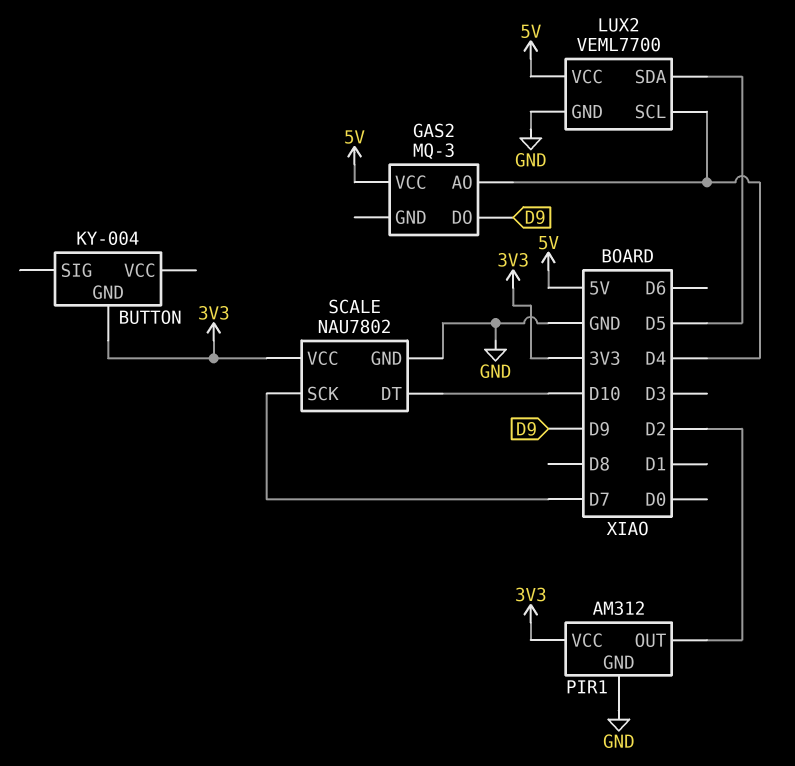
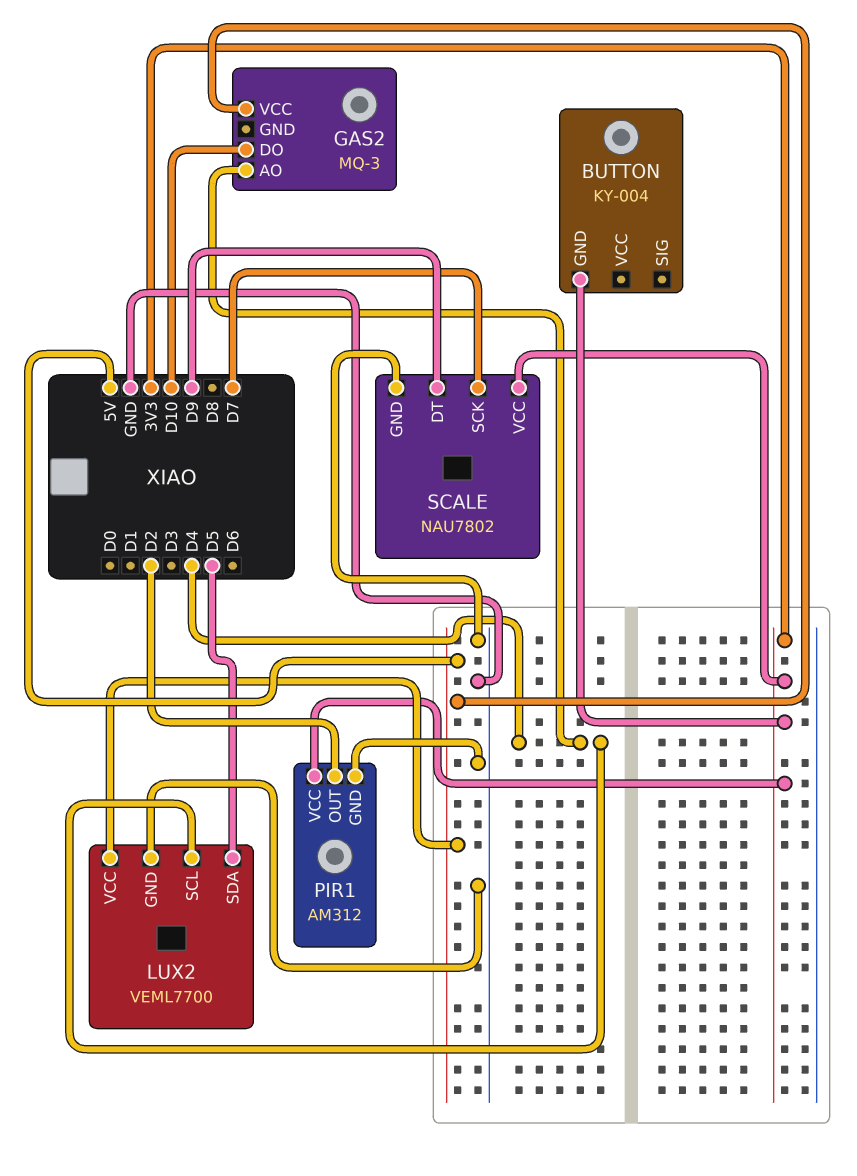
GAS2 pin DO: D9 -> D10
SCALE pin DT: D10 -> D9

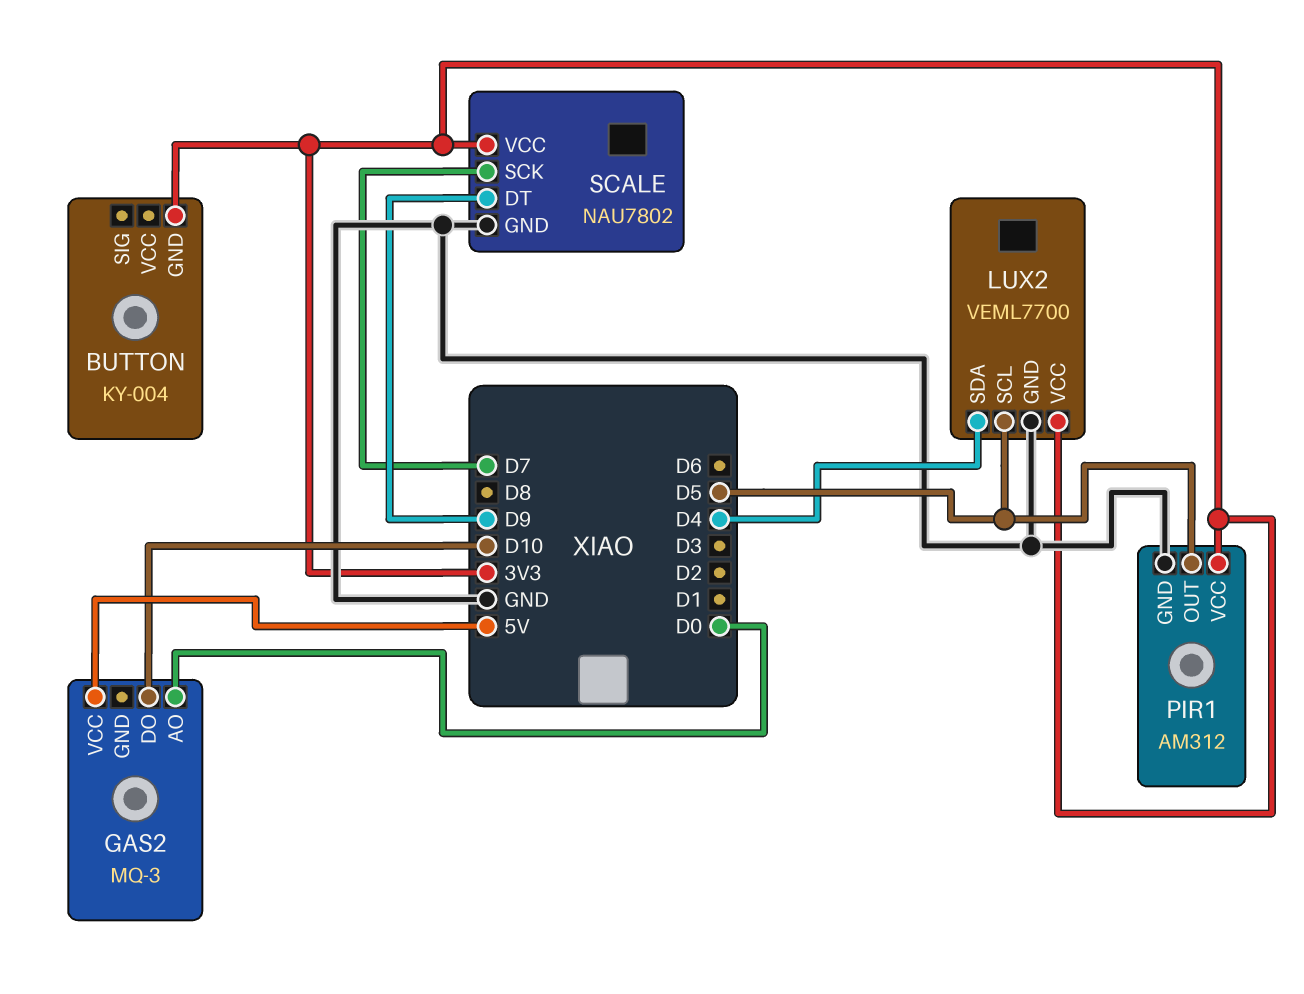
GAS2 pin AO: D4 -> D0
LUX2 pin SCL: D4 -> D5
LUX2 pin SDA: D5 -> D4
LUX2 pin VCC: 5V -> 3V3
PIR1 pin OUT: D2 -> D5

